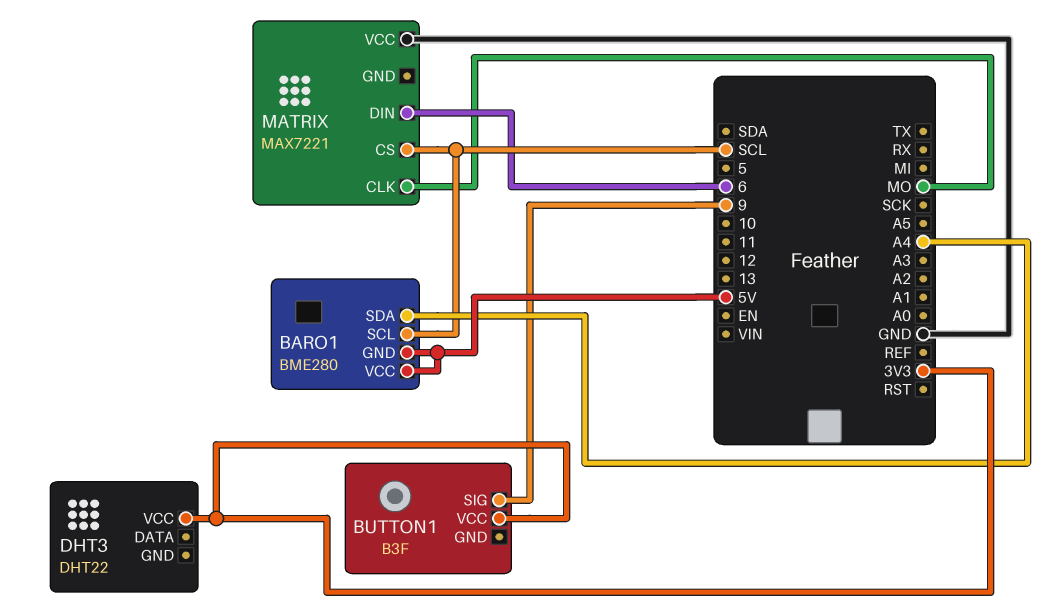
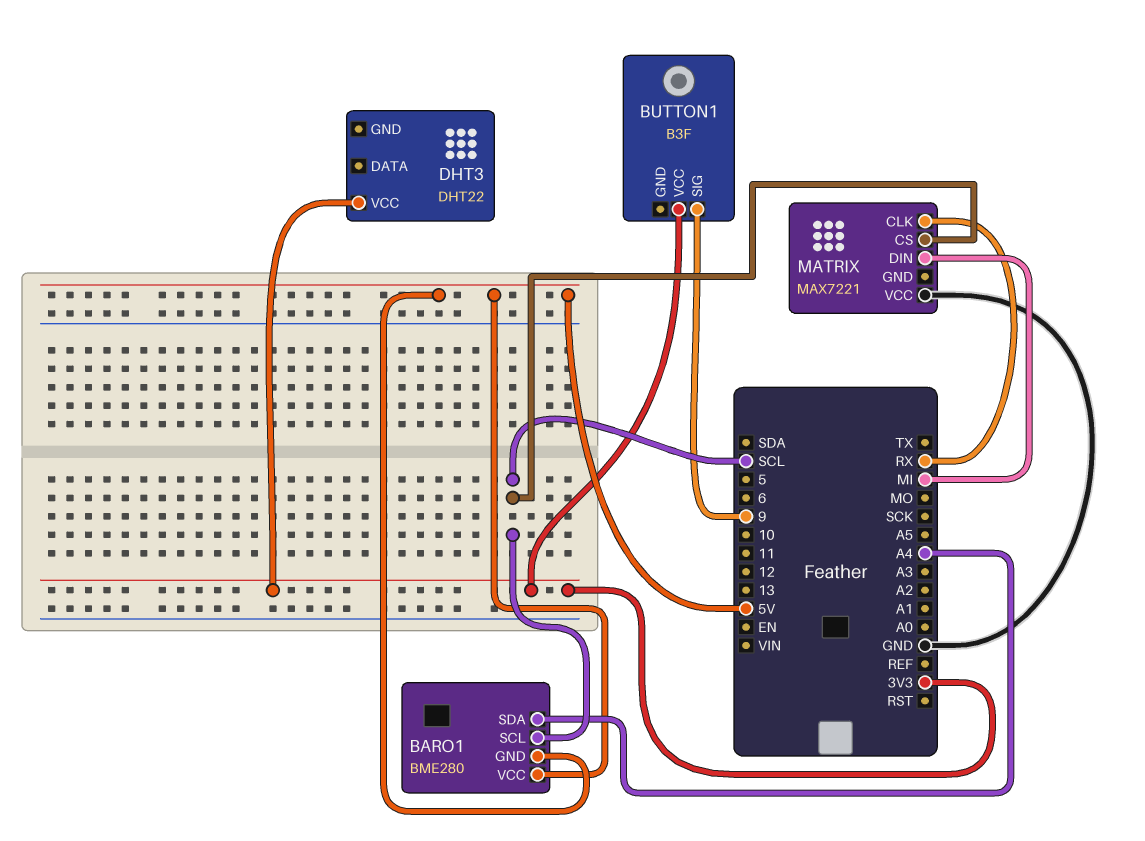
MATRIX pin CLK: MO -> RX
MATRIX pin DIN: 6 -> MI

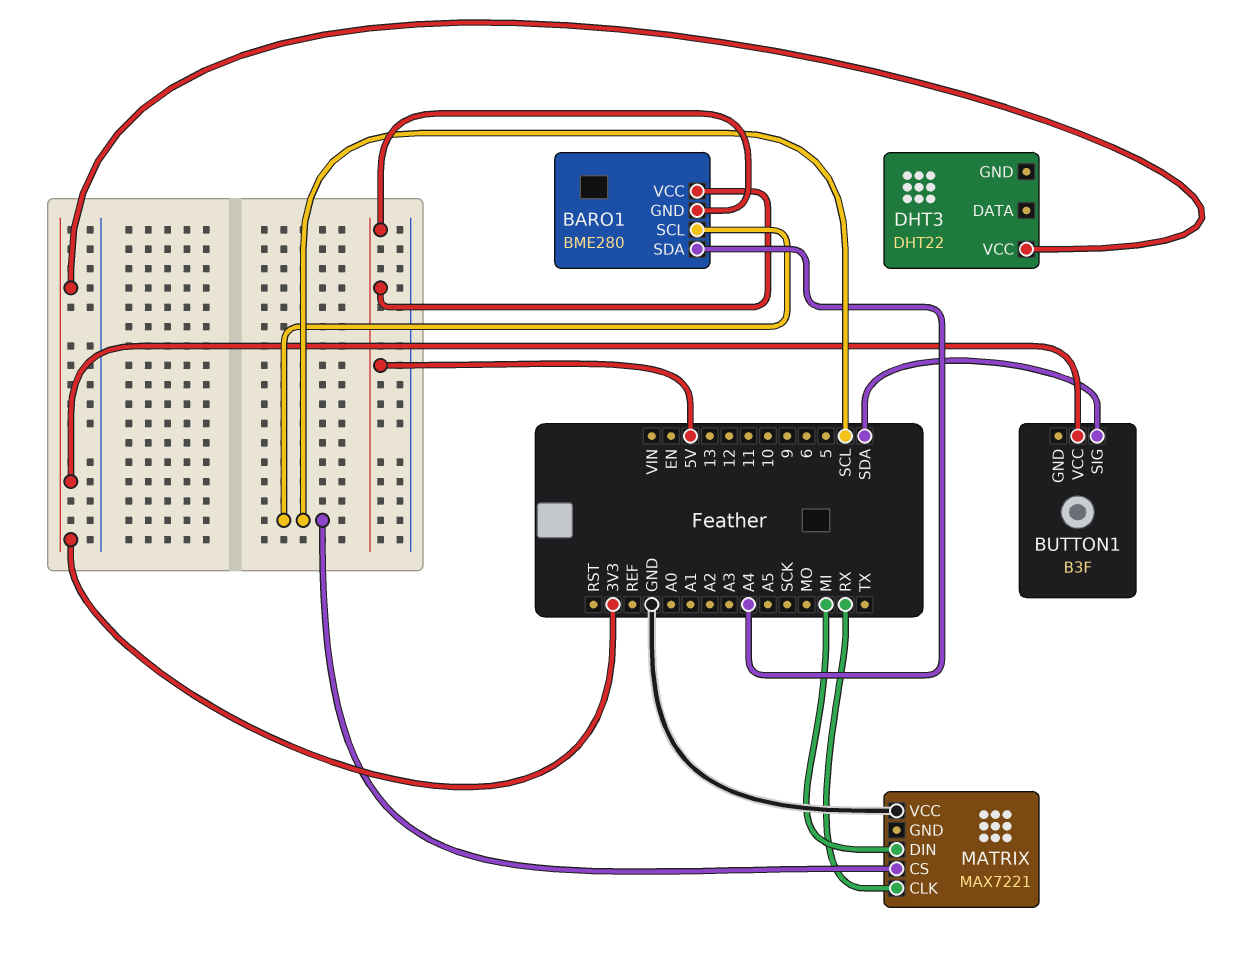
BUTTON1 pin SIG: 9 -> SDA

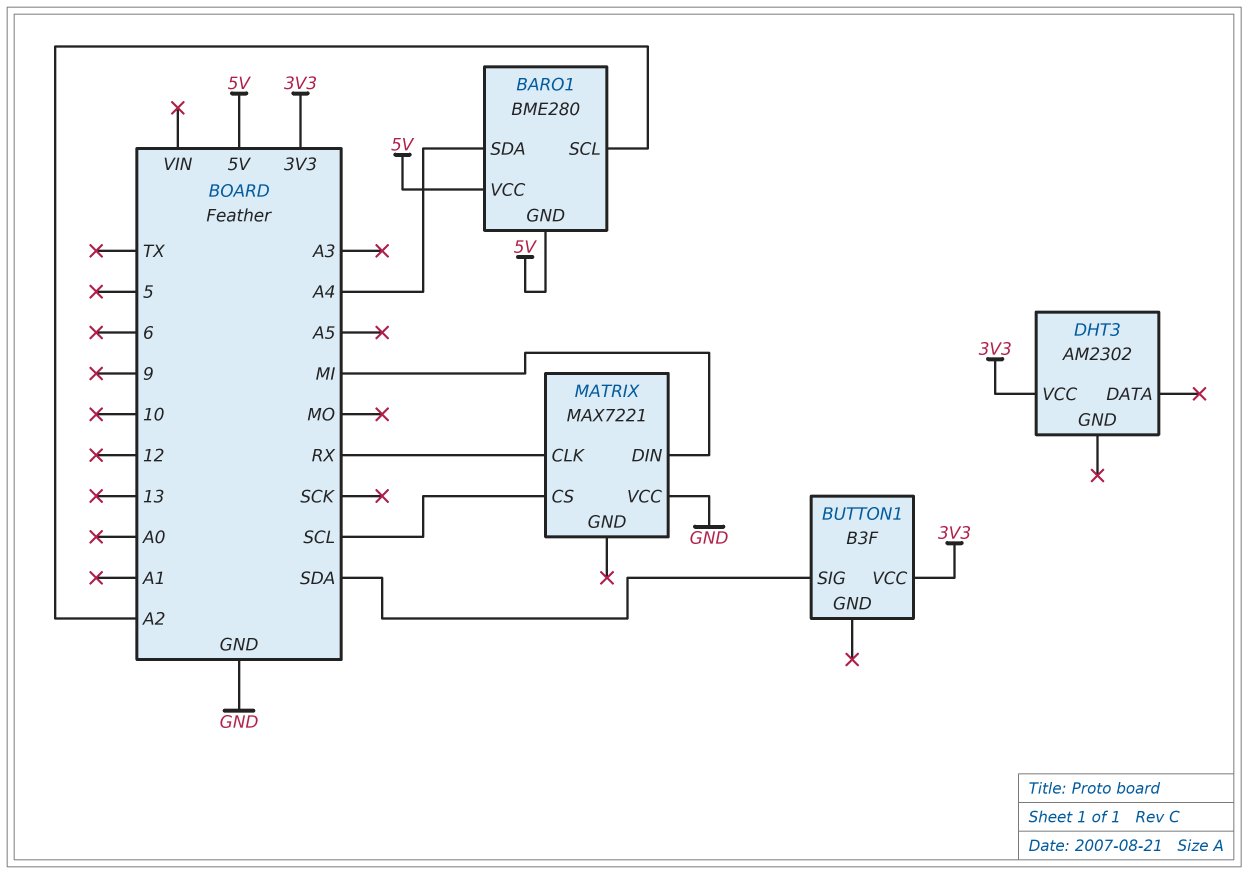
BARO1 pin SCL: SCL -> A2
DHT3: DHT22 -> AM2302

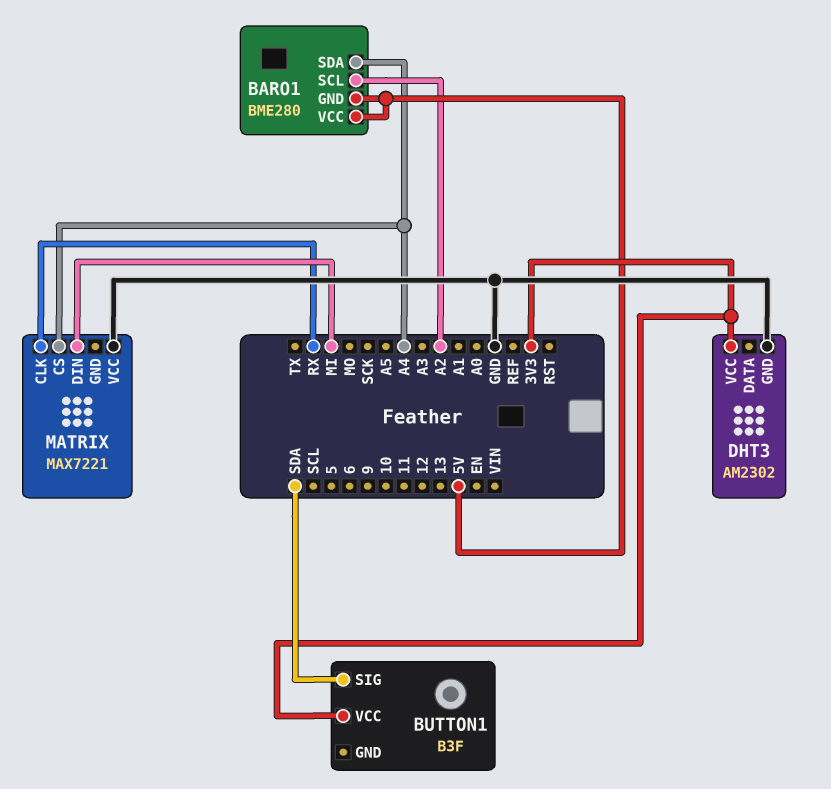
DHT3 pin GND: none -> GND
MATRIX pin CS: SCL -> A4

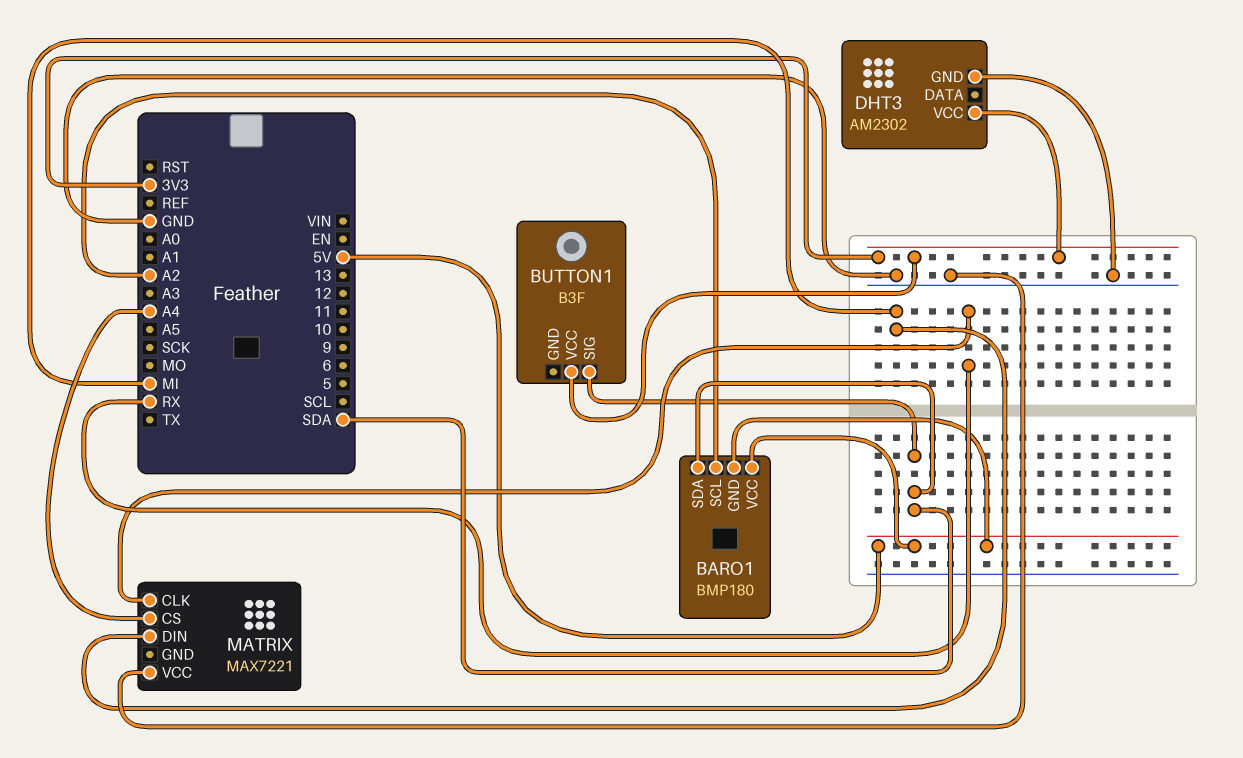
BARO1: BME280 -> BMP180
BARO1 pin SDA: A4 -> SDA

